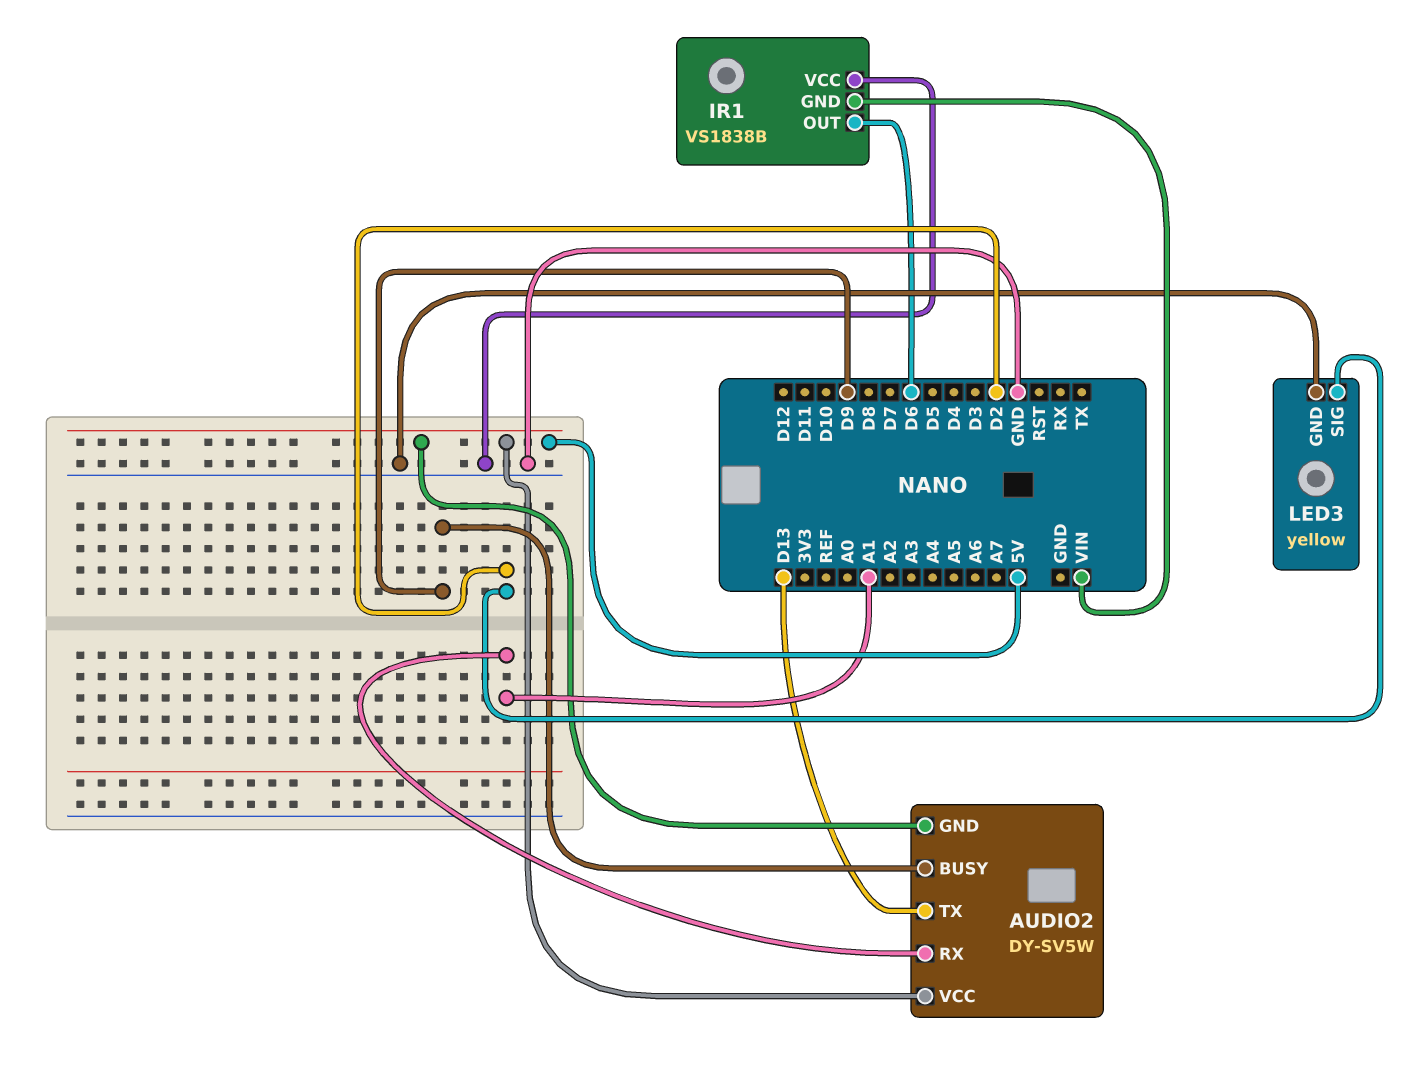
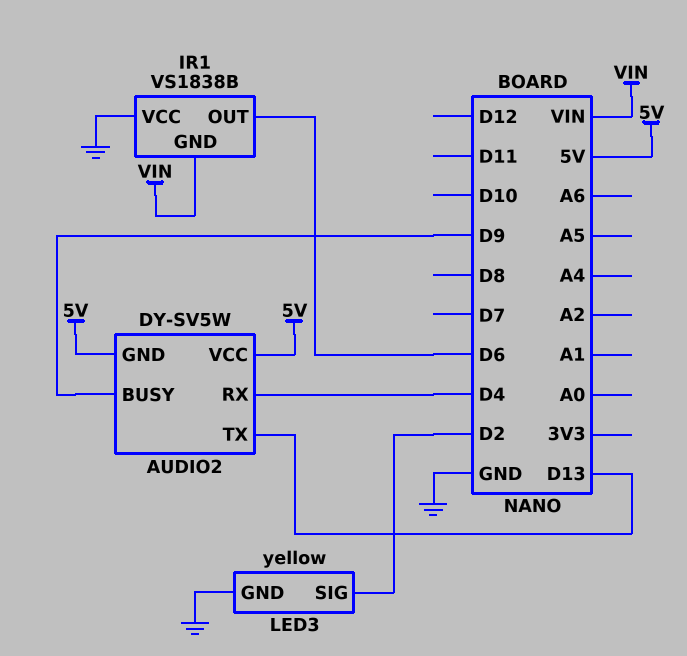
AUDIO2 pin RX: A1 -> D4

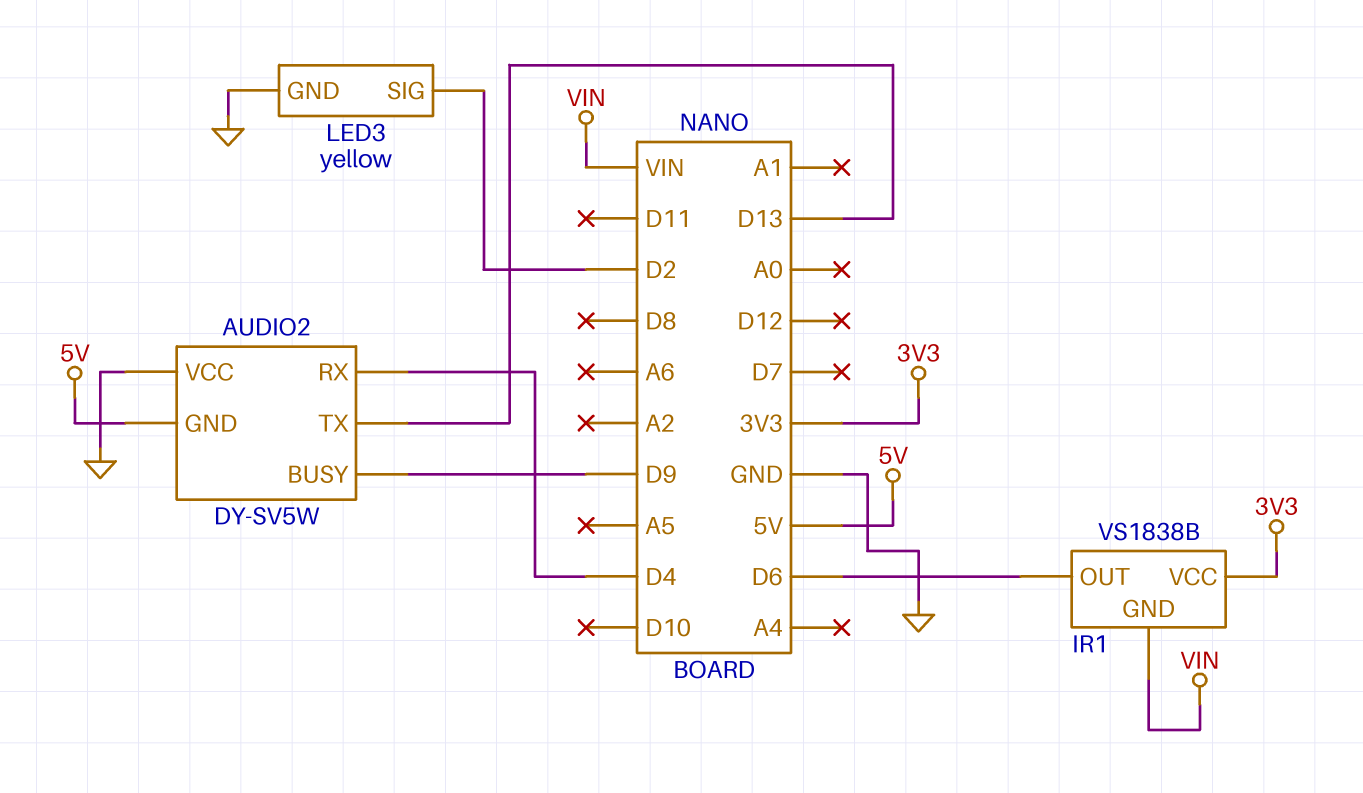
AUDIO2 pin VCC: 5V -> GND
IR1 pin VCC: GND -> 3V3

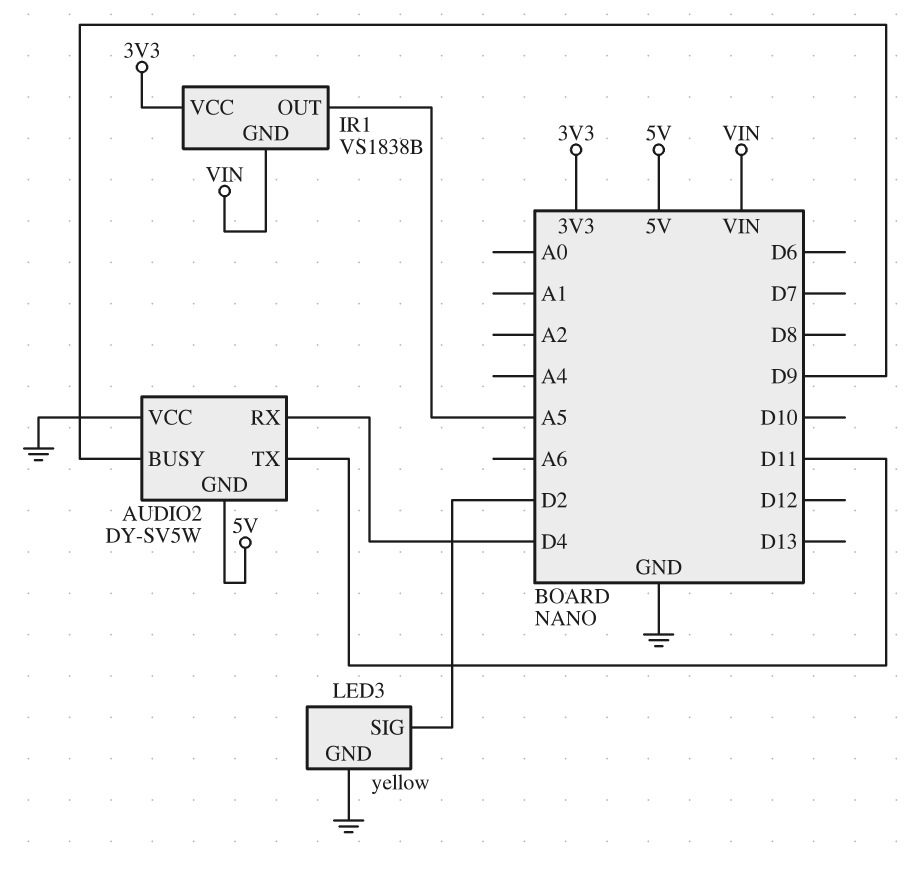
AUDIO2 pin TX: D13 -> D11
IR1 pin OUT: D6 -> A5

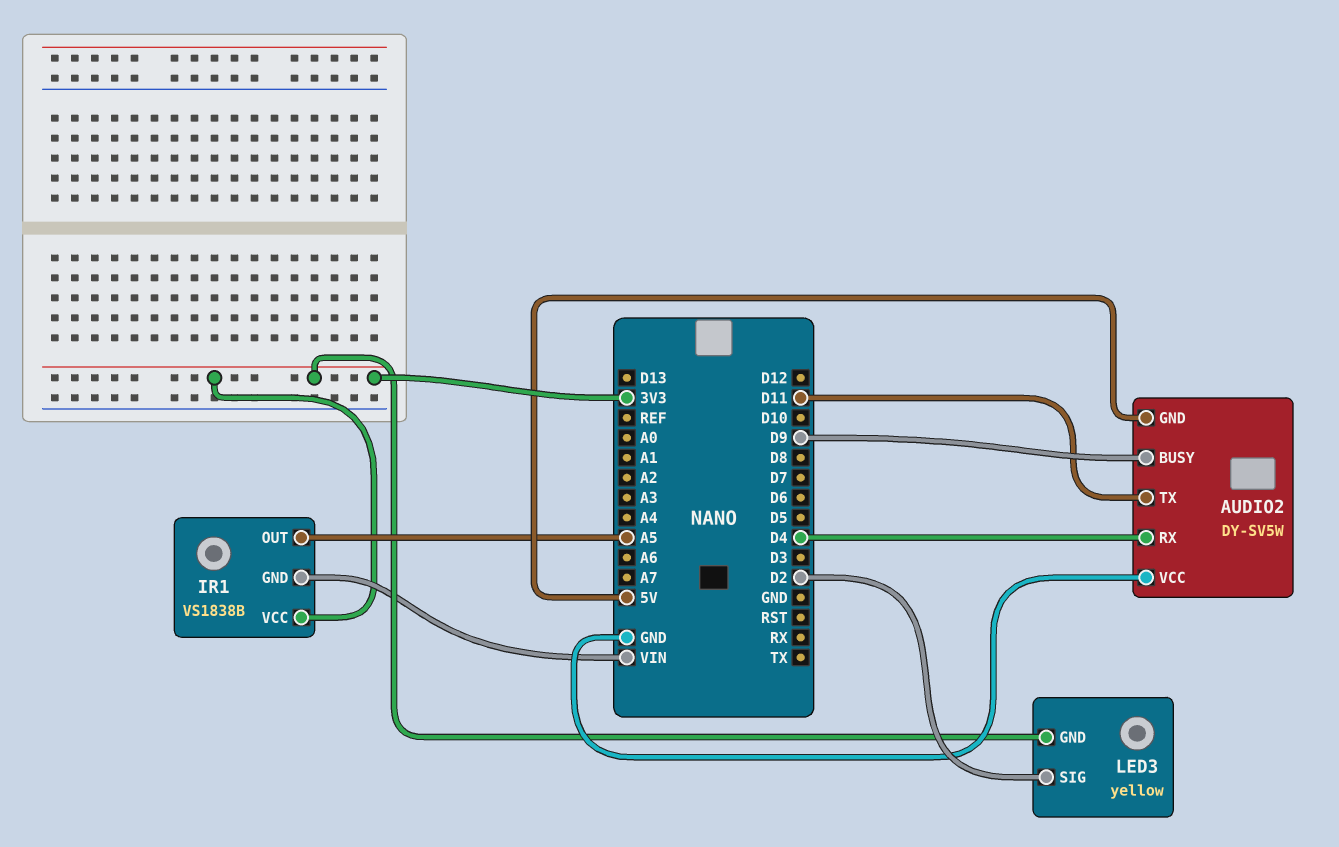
LED3 pin GND: GND -> 3V3

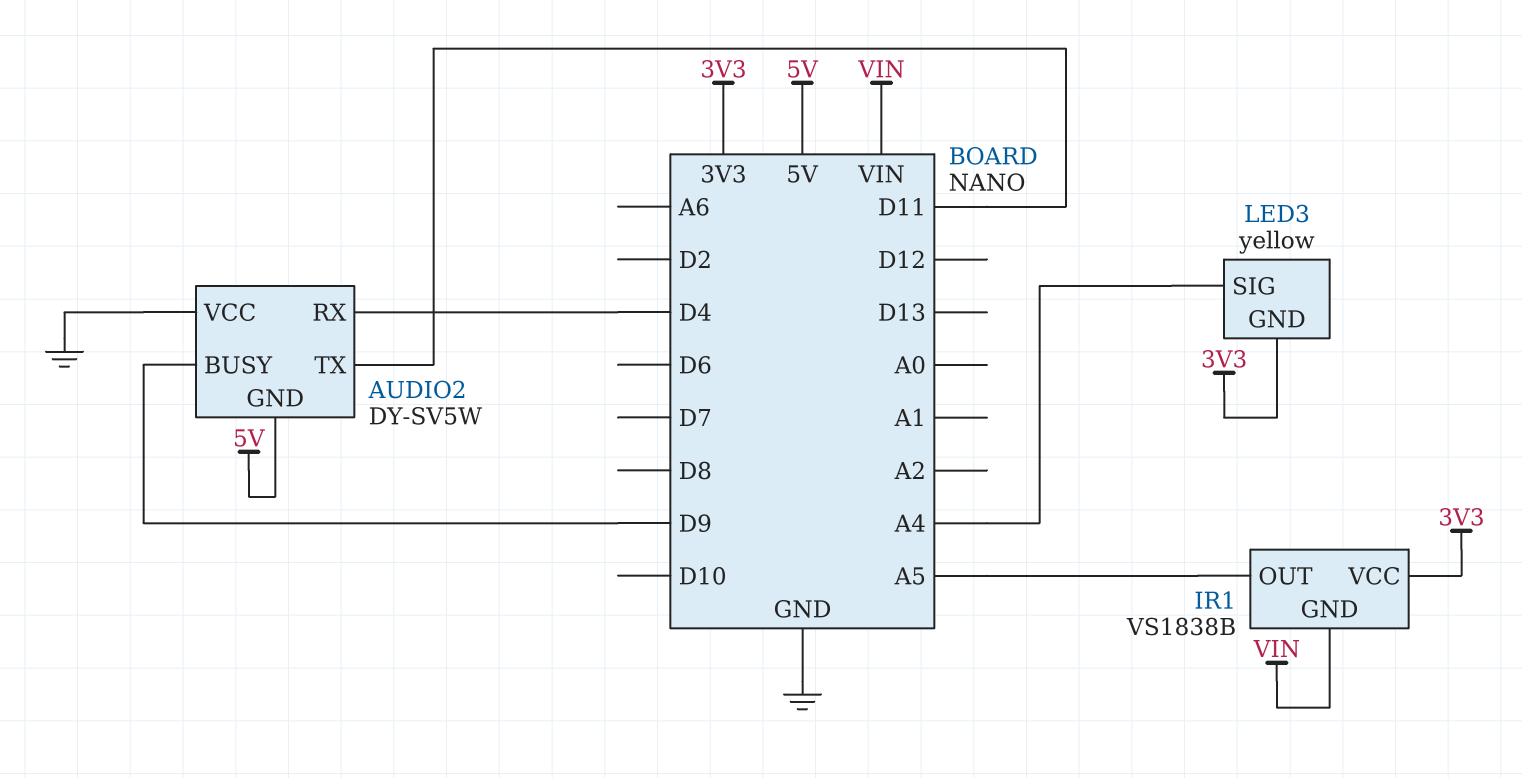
LED3 pin SIG: D2 -> A4

